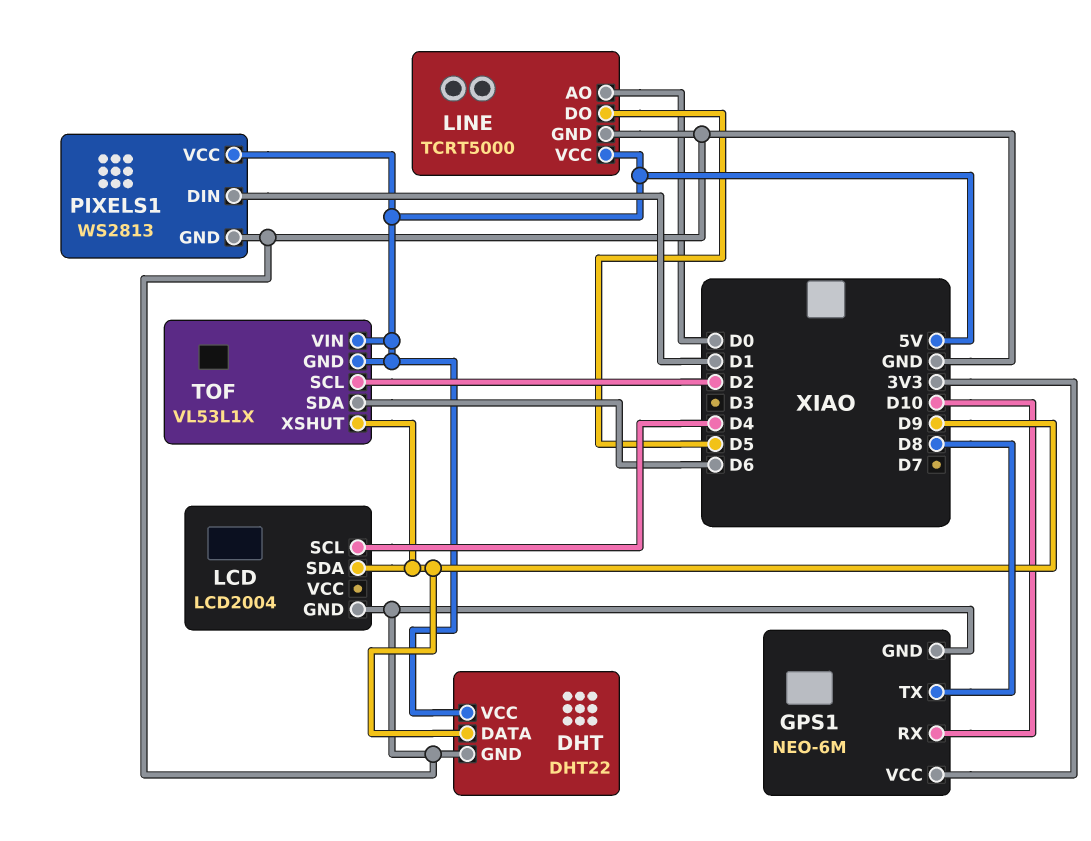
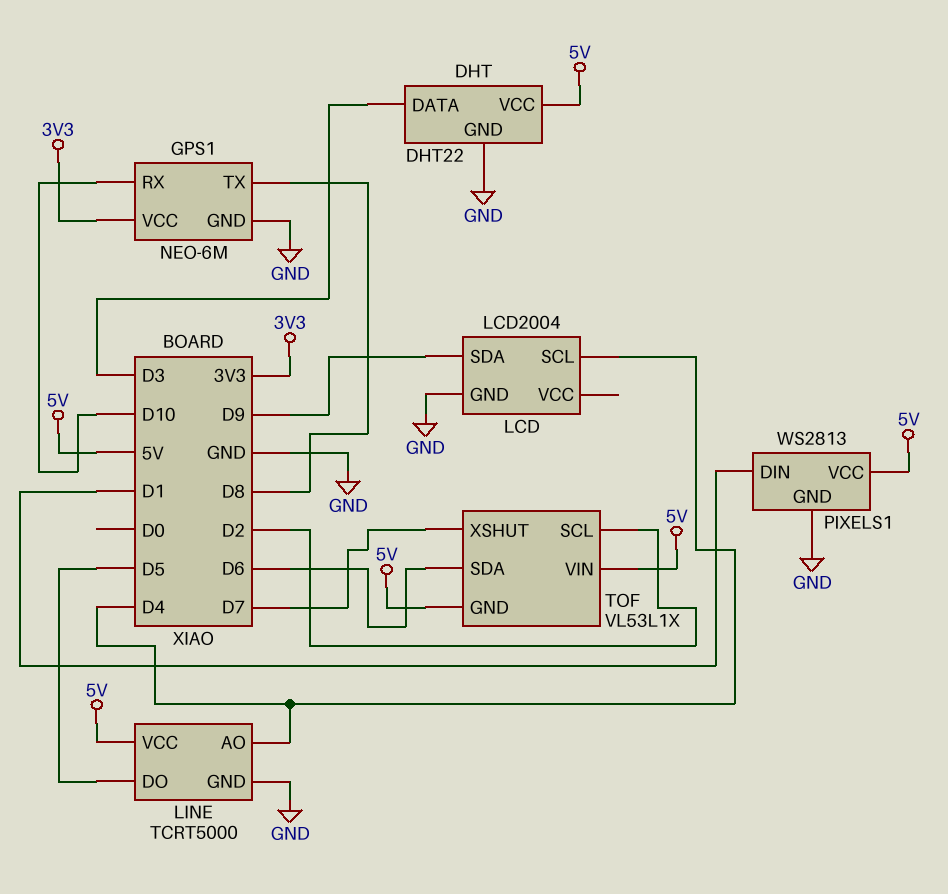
DHT pin DATA: D9 -> D3
LINE pin AO: D0 -> D4
TOF pin XSHUT: D9 -> D7

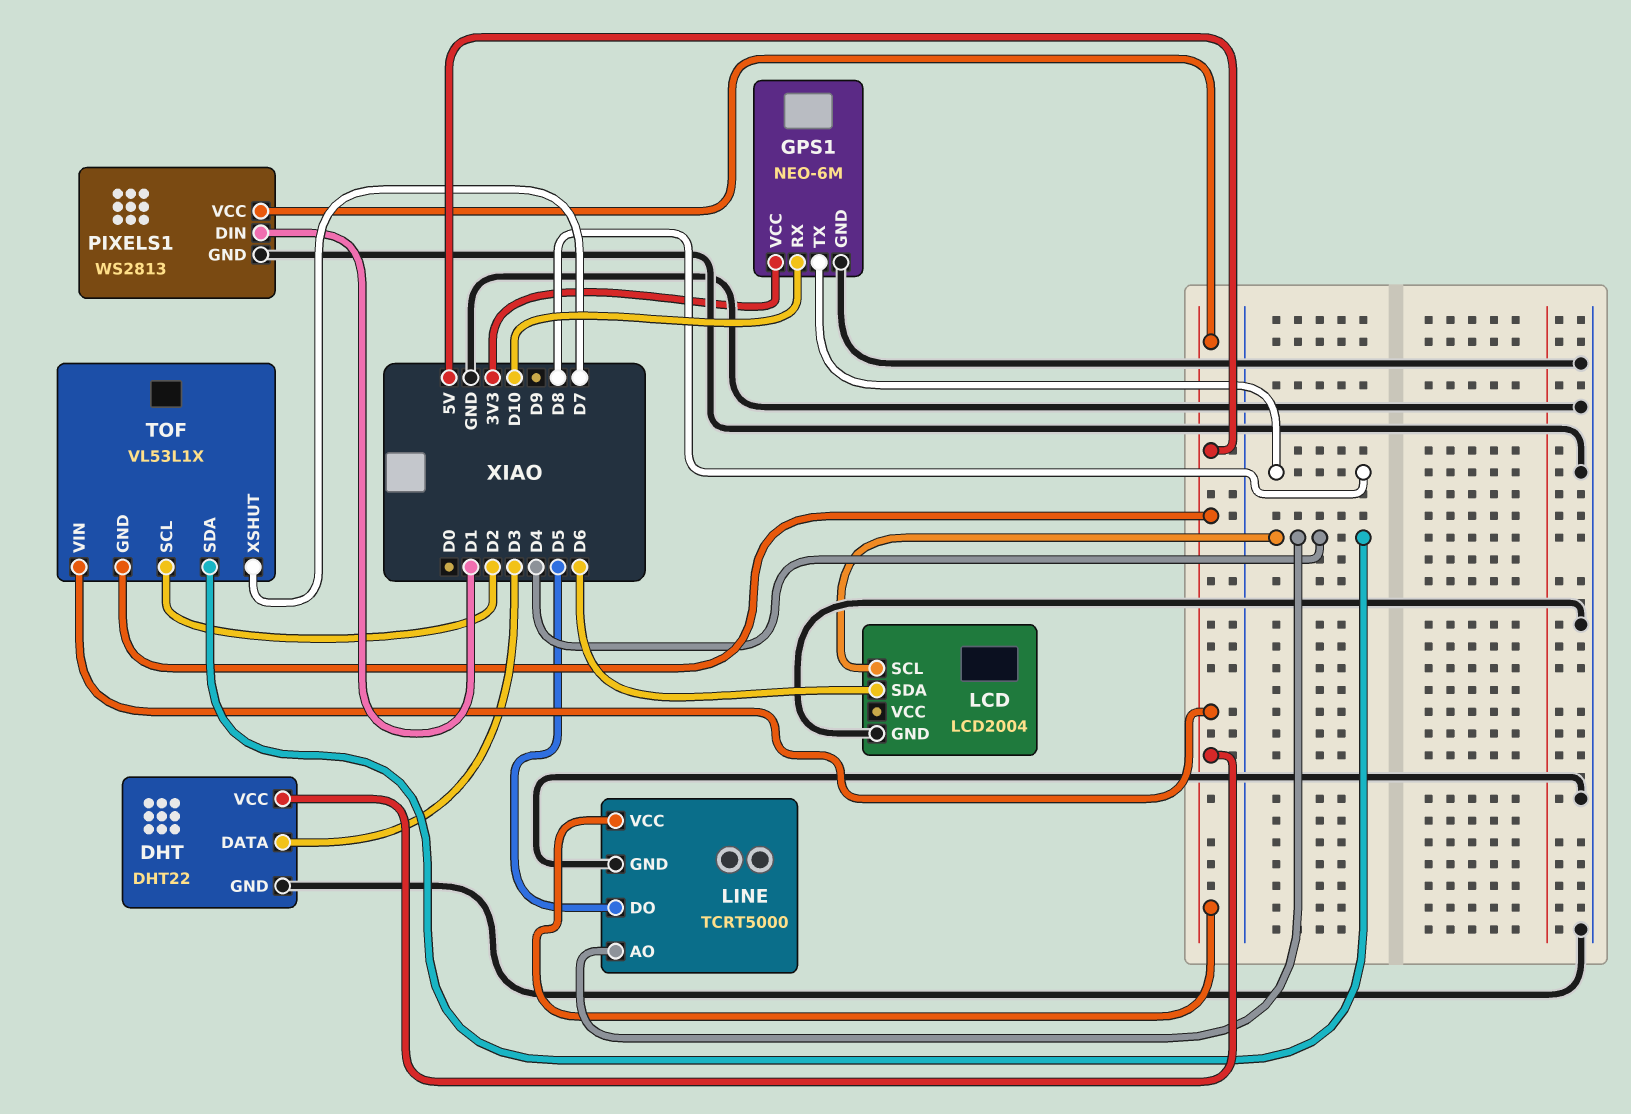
LCD pin SDA: D9 -> D6
TOF pin SDA: D6 -> D4

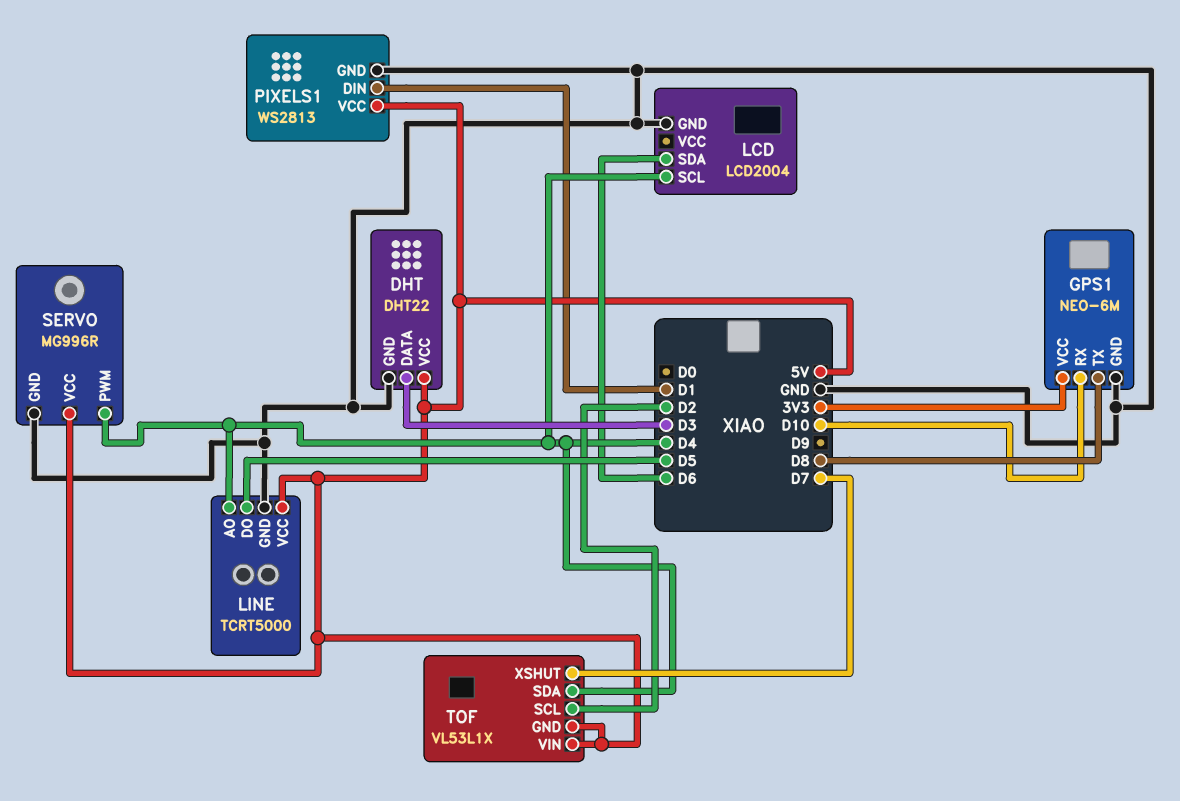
SERVO: none -> MG996R
SERVO pin GND: none -> GND
SERVO pin PWM: none -> D4
SERVO pin VCC: none -> 5V

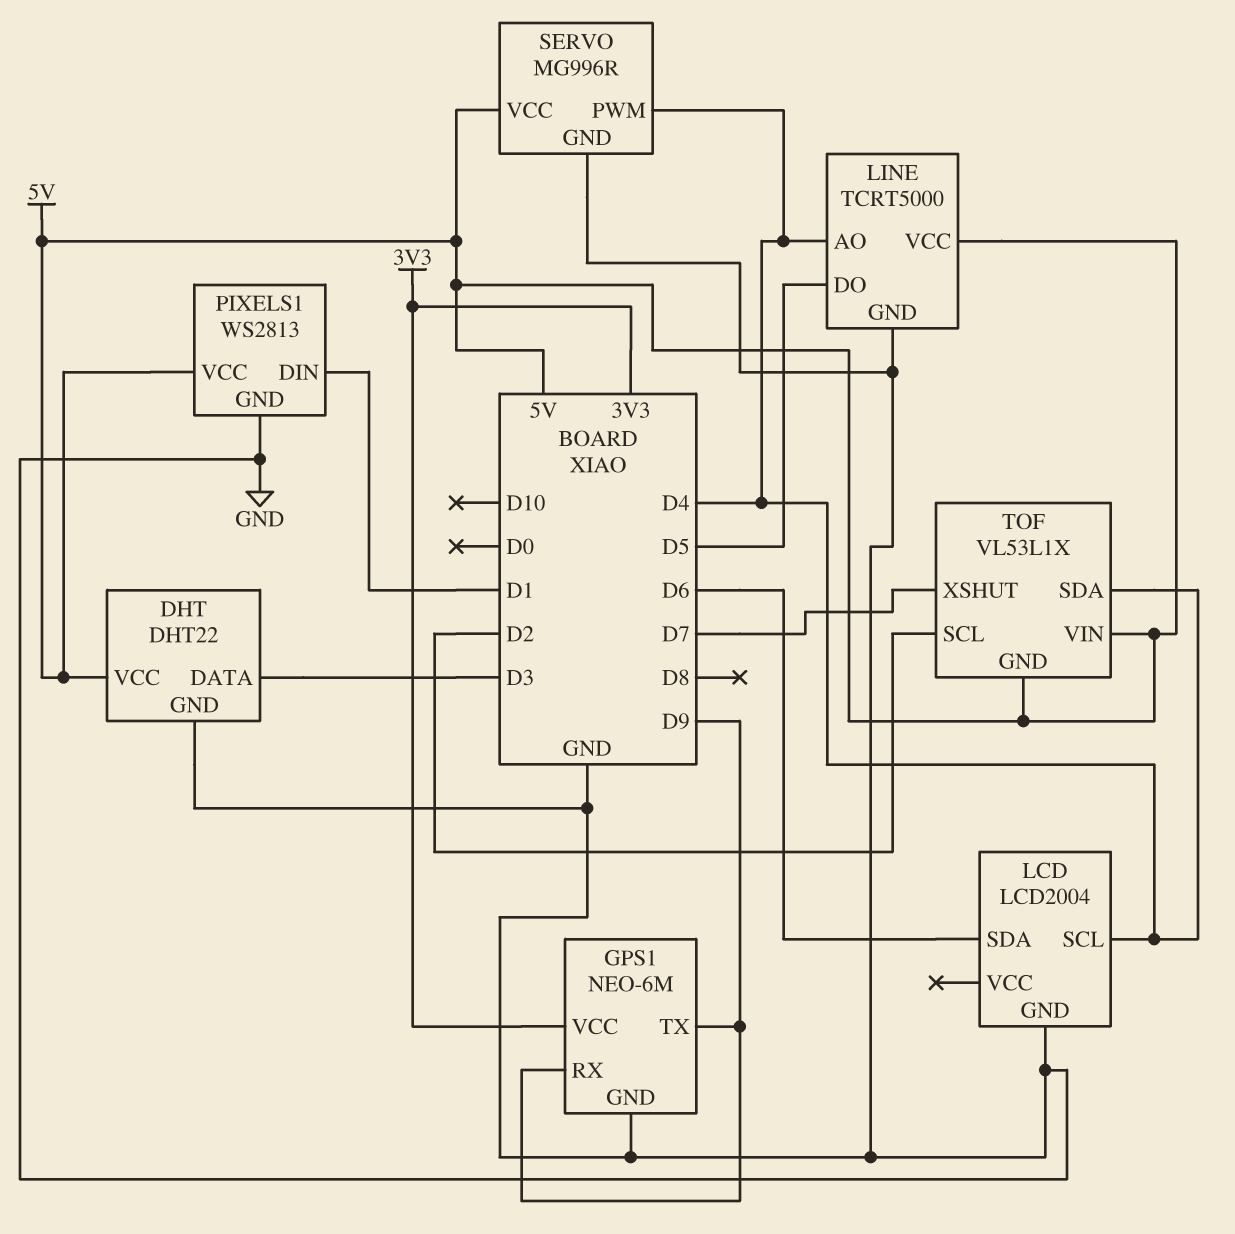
GPS1 pin RX: D10 -> D9
GPS1 pin TX: D8 -> D9

